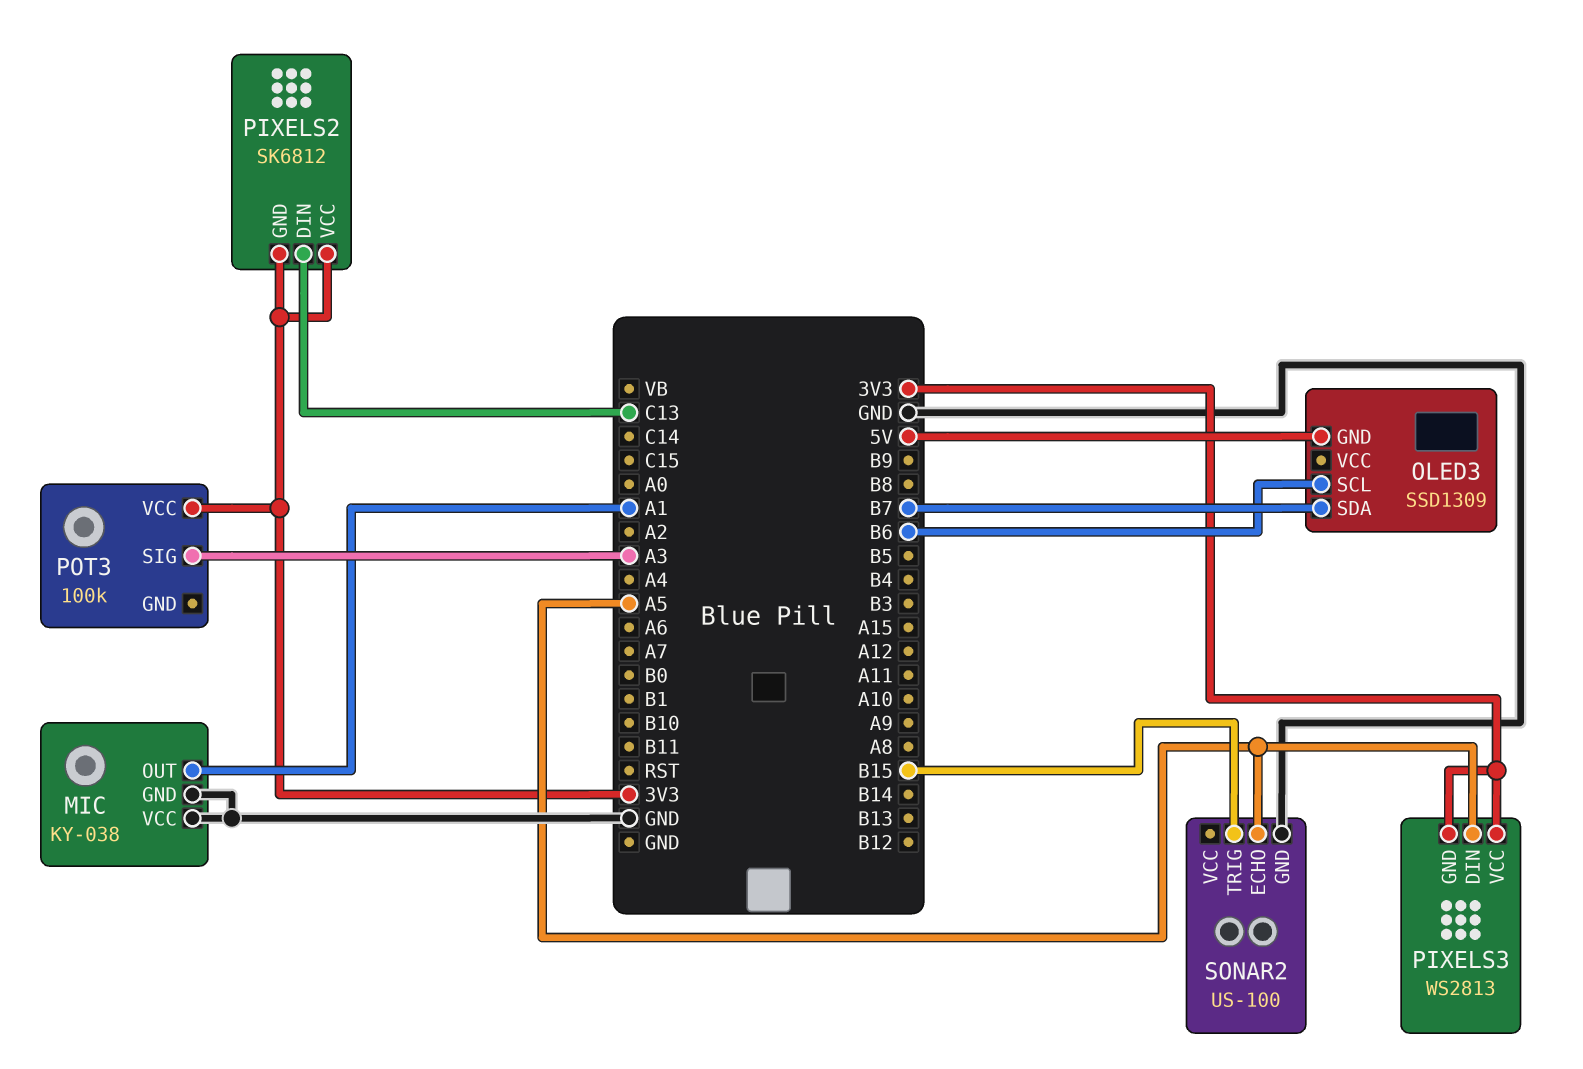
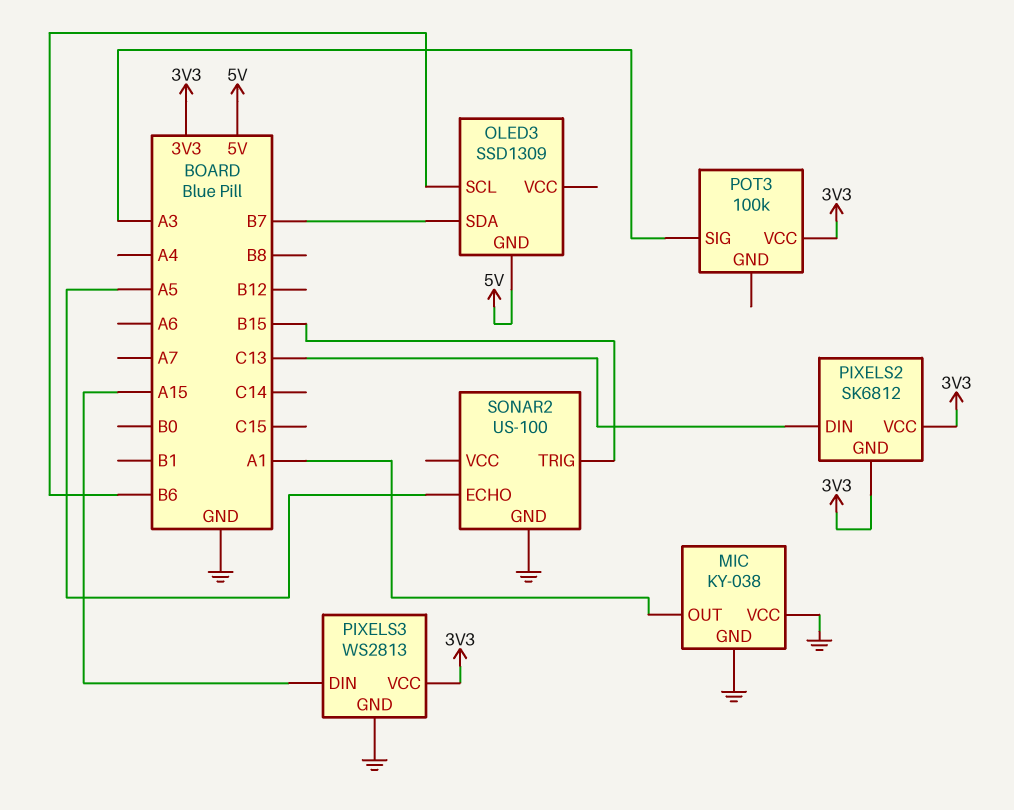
PIXELS3 pin DIN: A5 -> A15
PIXELS3 pin GND: 3V3 -> GND

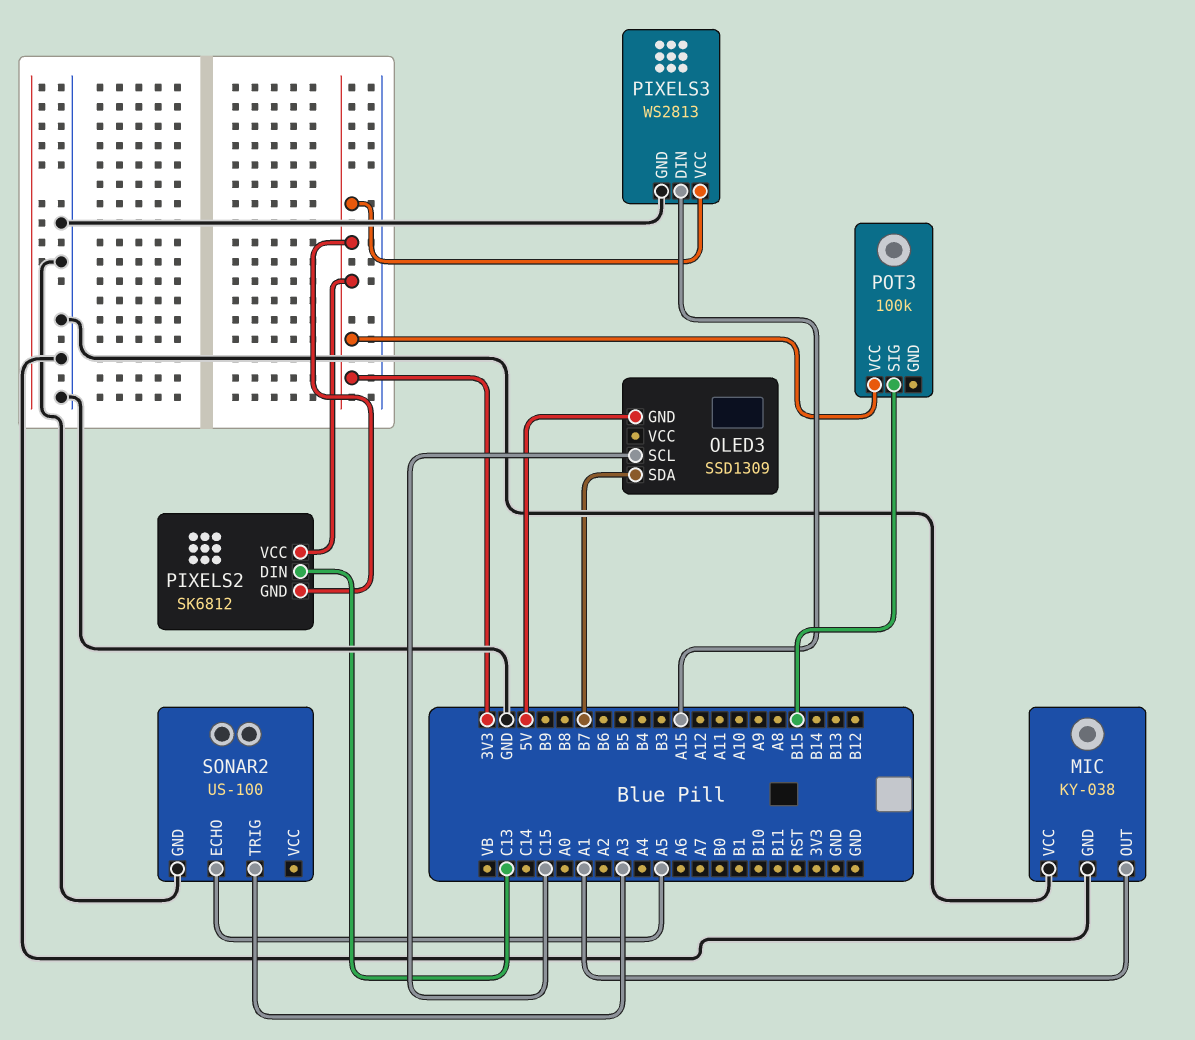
OLED3 pin SCL: B6 -> C15
POT3 pin SIG: A3 -> B15
SONAR2 pin TRIG: B15 -> A3

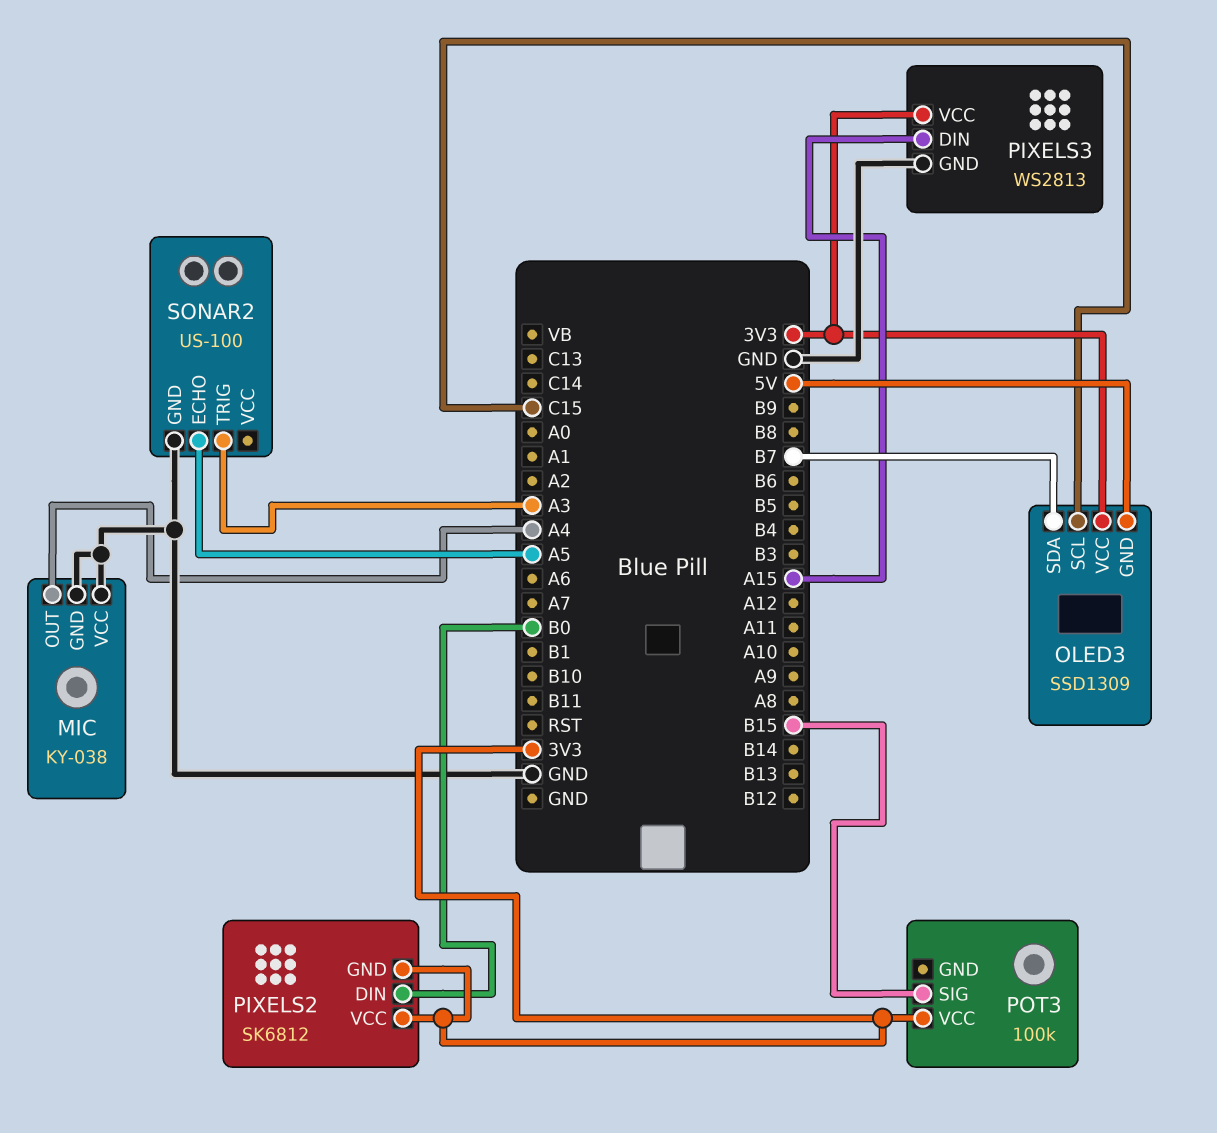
MIC pin OUT: A1 -> A4
OLED3 pin VCC: none -> 3V3
PIXELS2 pin DIN: C13 -> B0

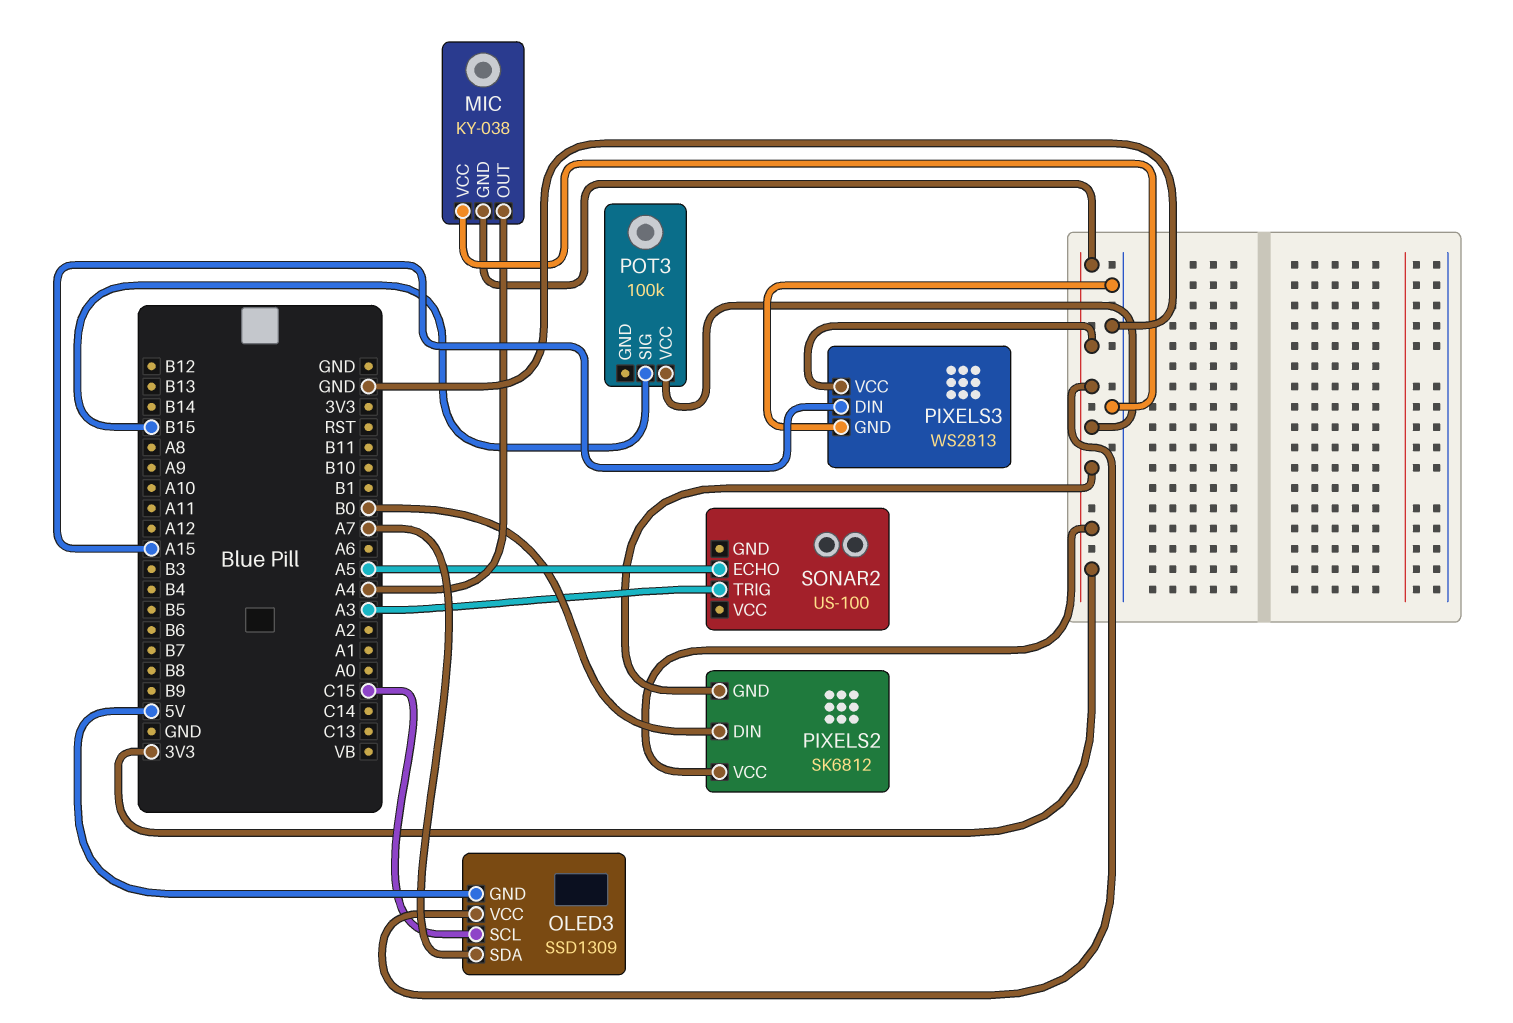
MIC pin GND: GND -> 3V3
OLED3 pin SDA: B7 -> A7
SONAR2 pin GND: GND -> none

